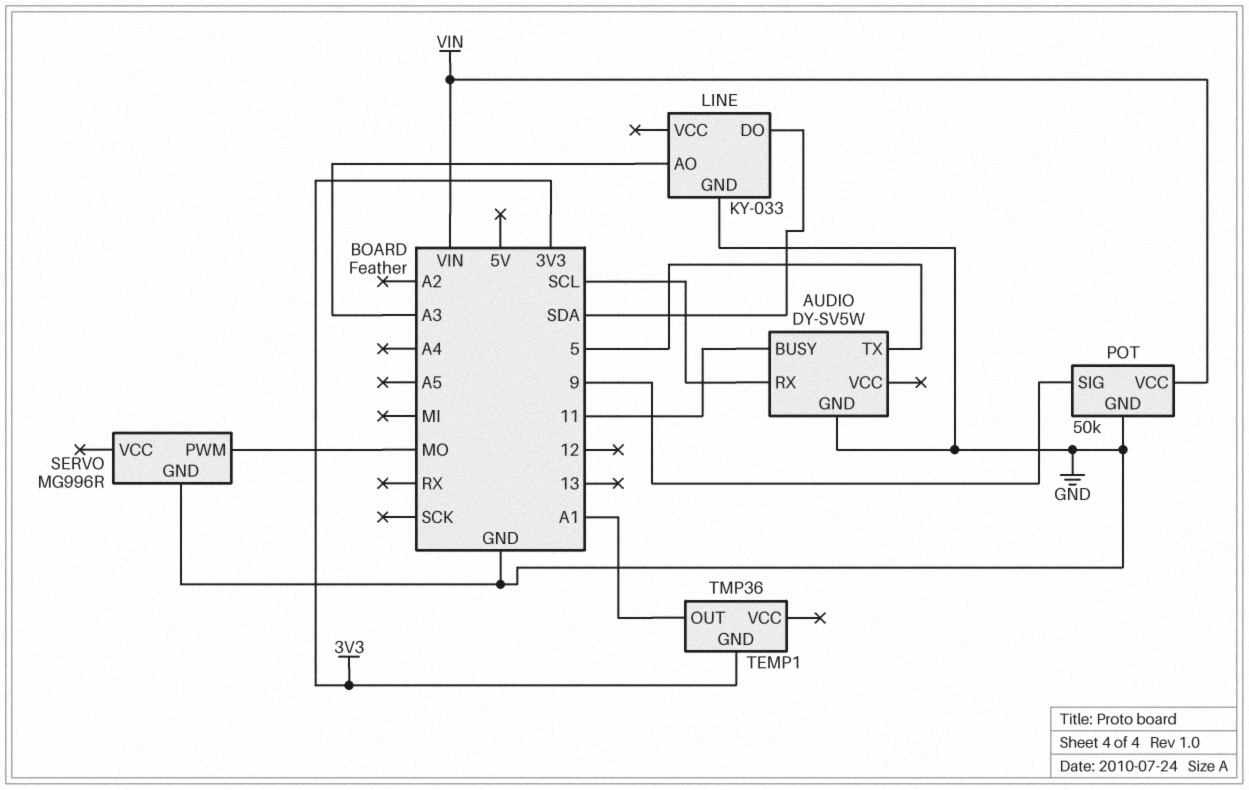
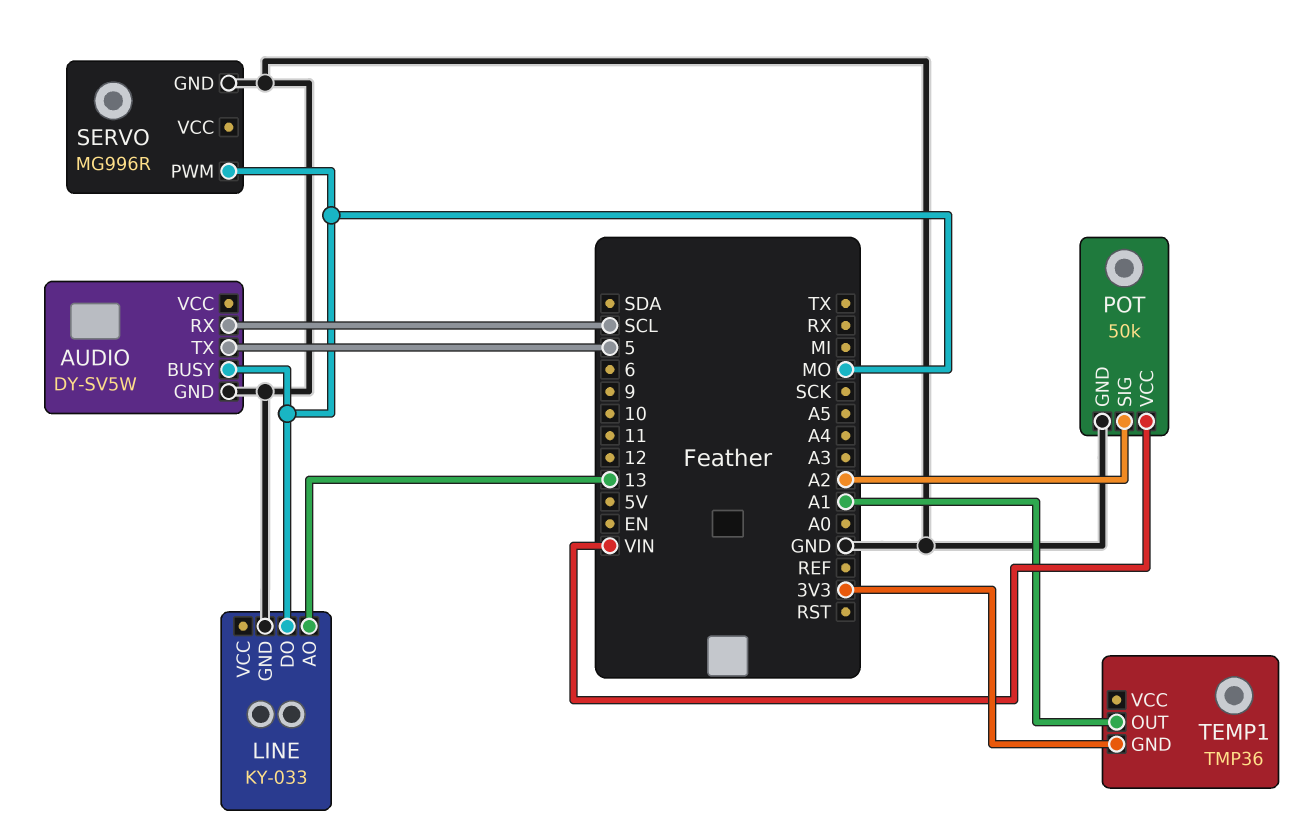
AUDIO pin BUSY: 11 -> MO
LINE pin AO: A3 -> 13
LINE pin DO: SDA -> MO
POT pin SIG: 9 -> A2

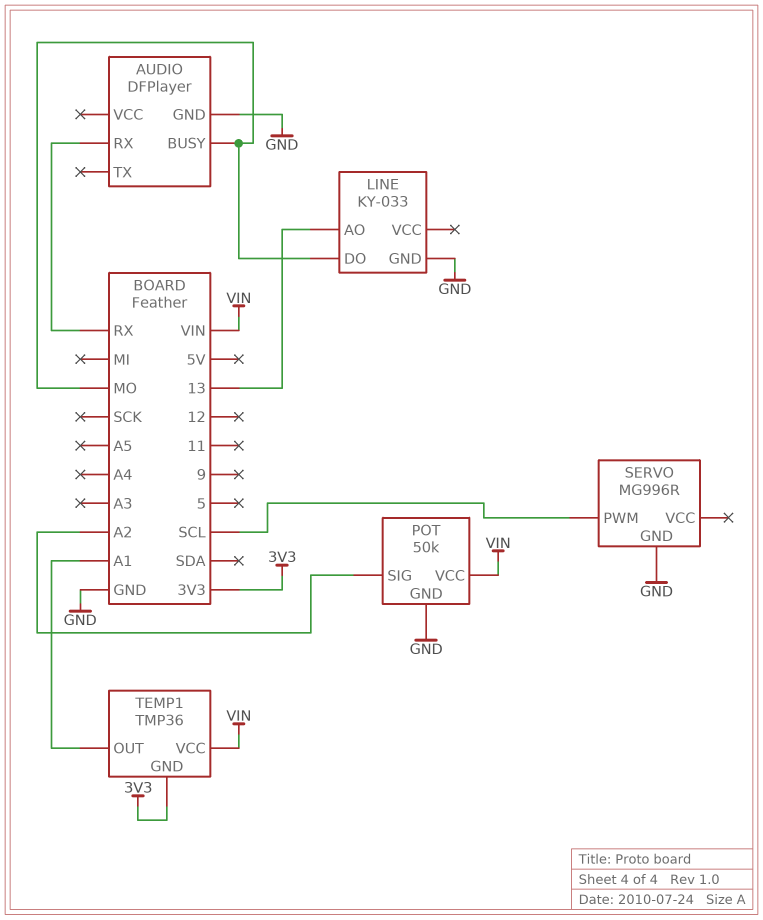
AUDIO: DY-SV5W -> DFPlayer
AUDIO pin RX: SCL -> RX
AUDIO pin TX: 5 -> none
SERVO pin PWM: MO -> SCL
TEMP1 pin VCC: none -> VIN

